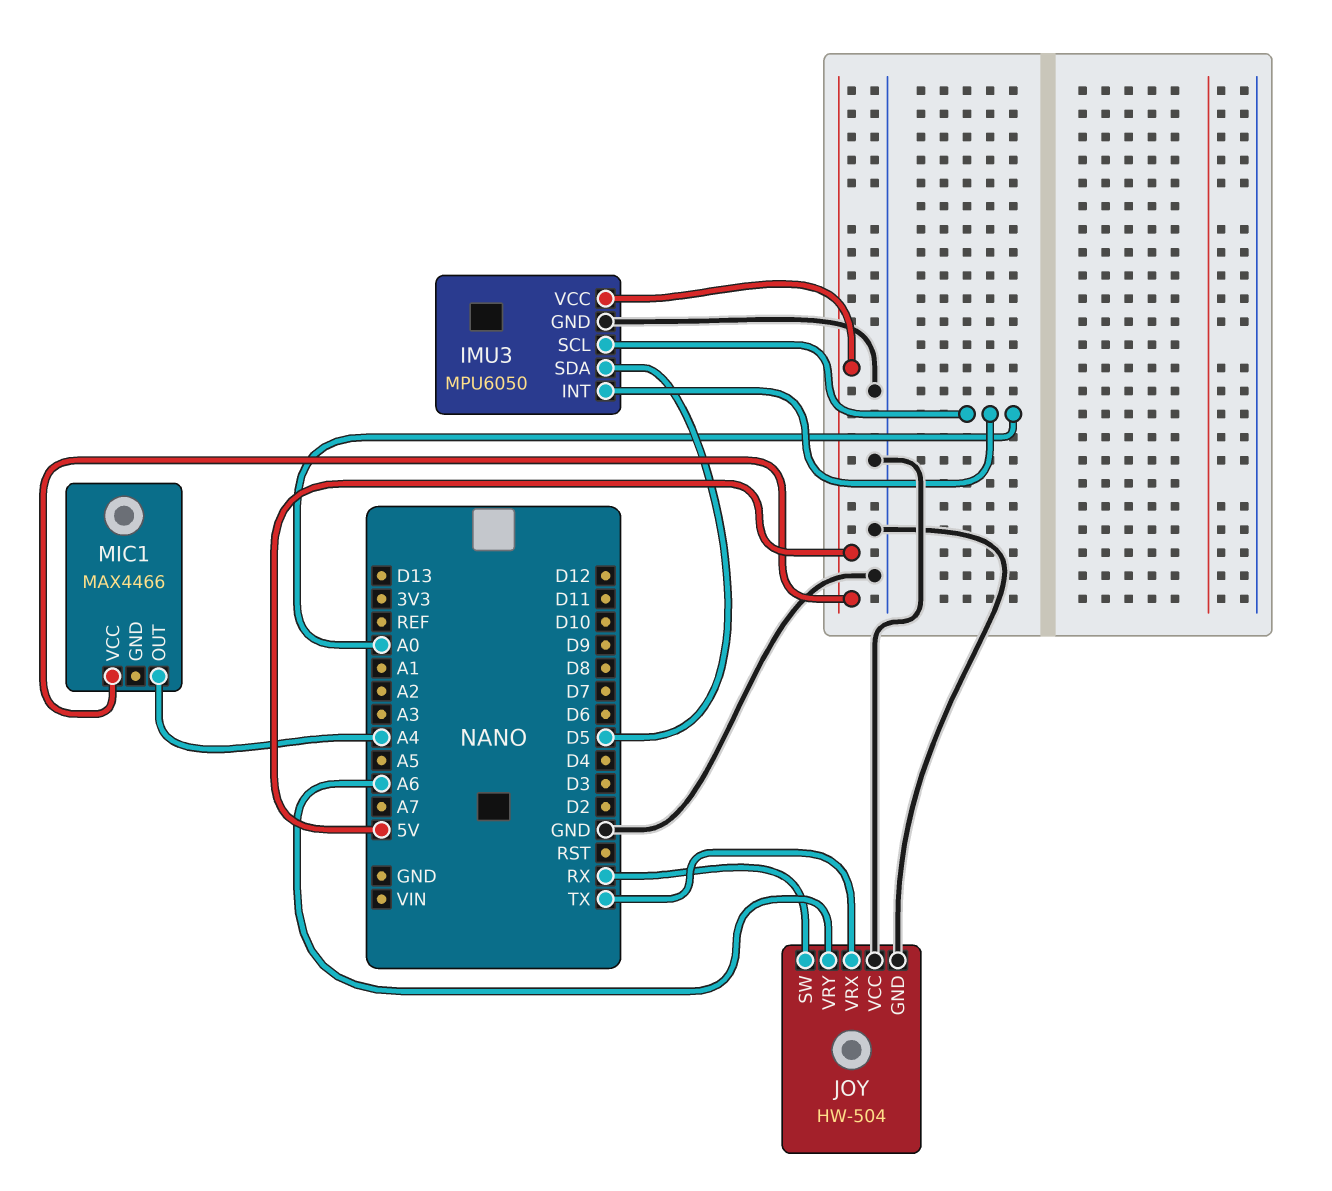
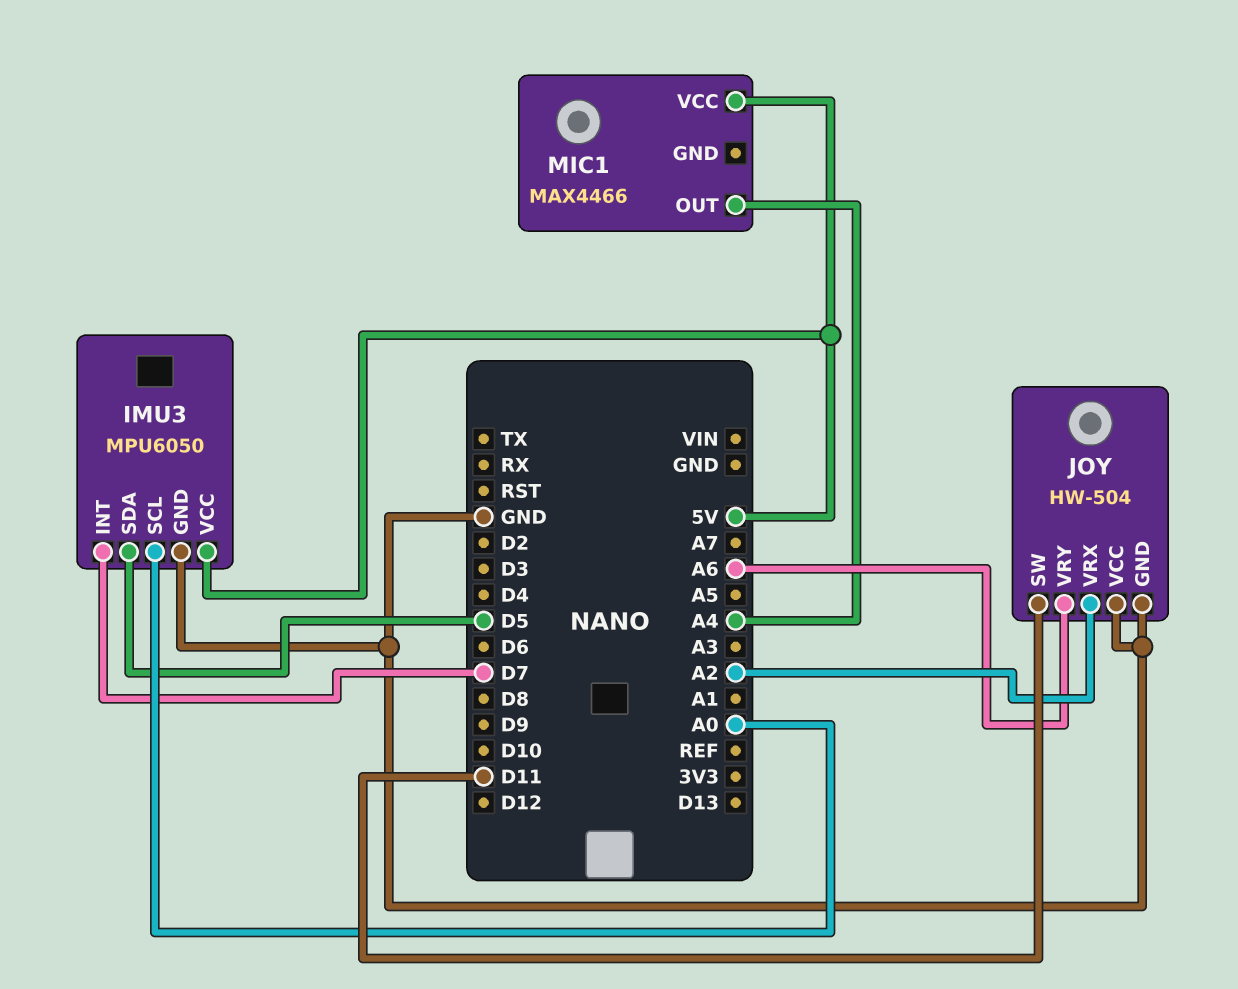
IMU3 pin INT: A0 -> D7
JOY pin SW: RX -> D11
JOY pin VRX: TX -> A2

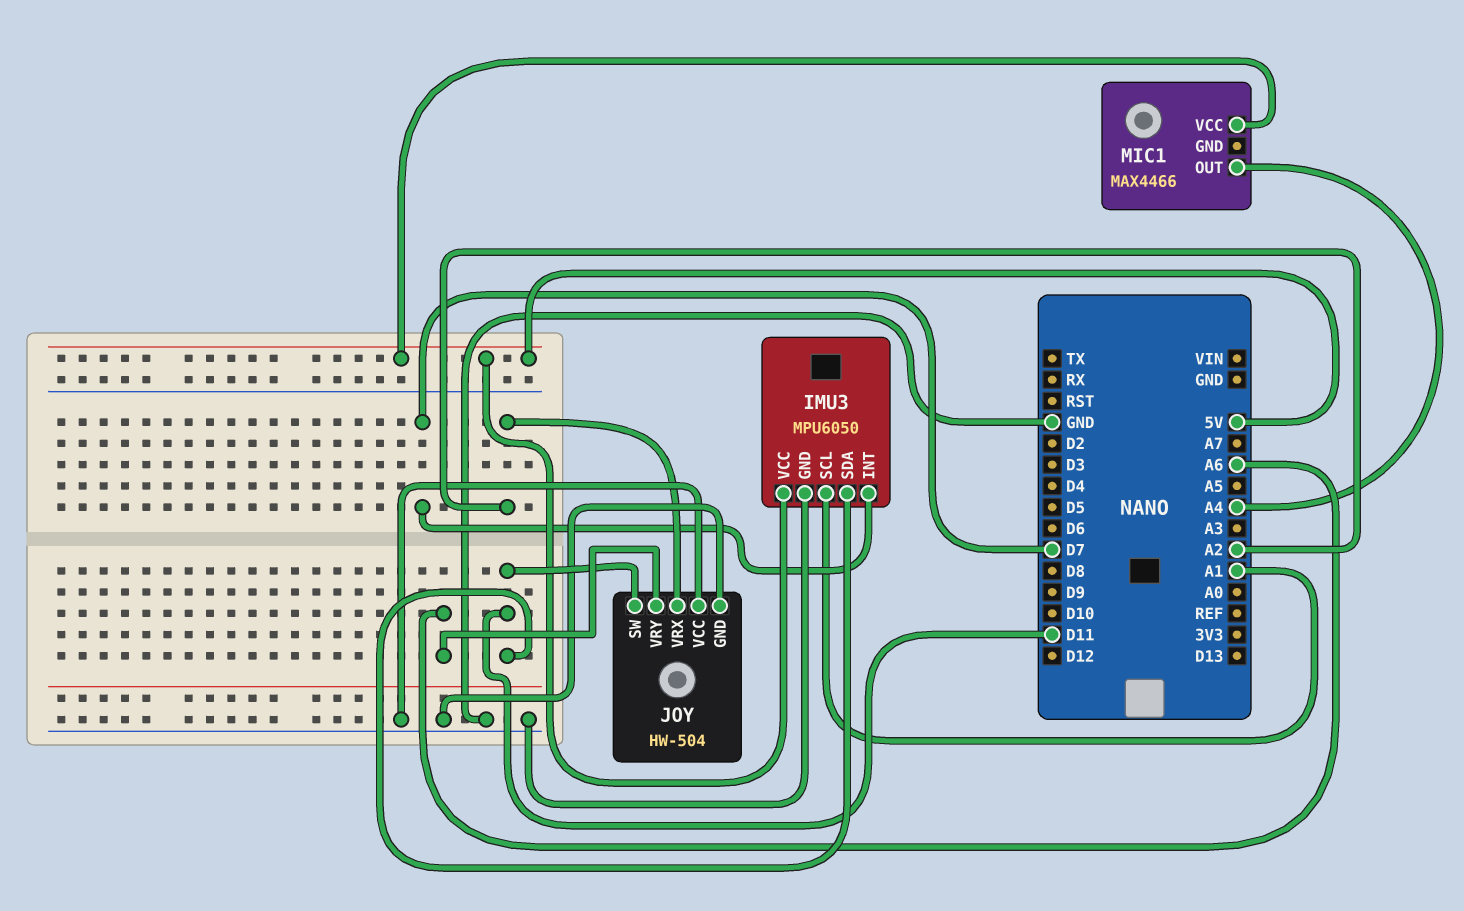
IMU3 pin SCL: A0 -> A1
IMU3 pin SDA: D5 -> D11

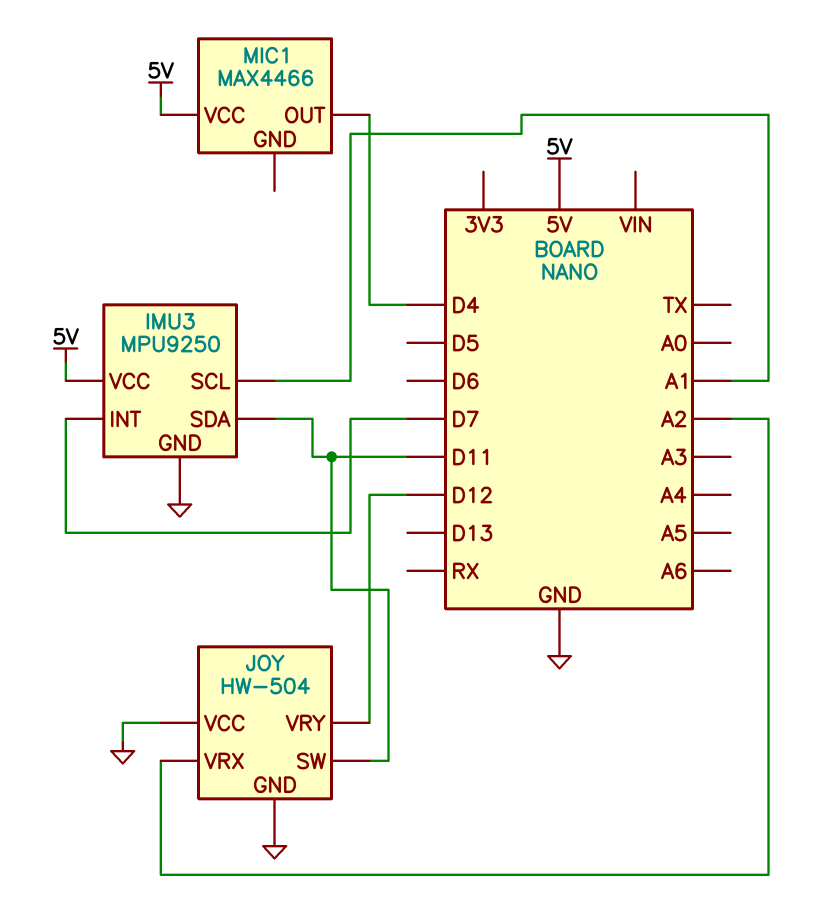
IMU3: MPU6050 -> MPU9250
JOY pin VRY: A6 -> D12
MIC1 pin OUT: A4 -> D4

